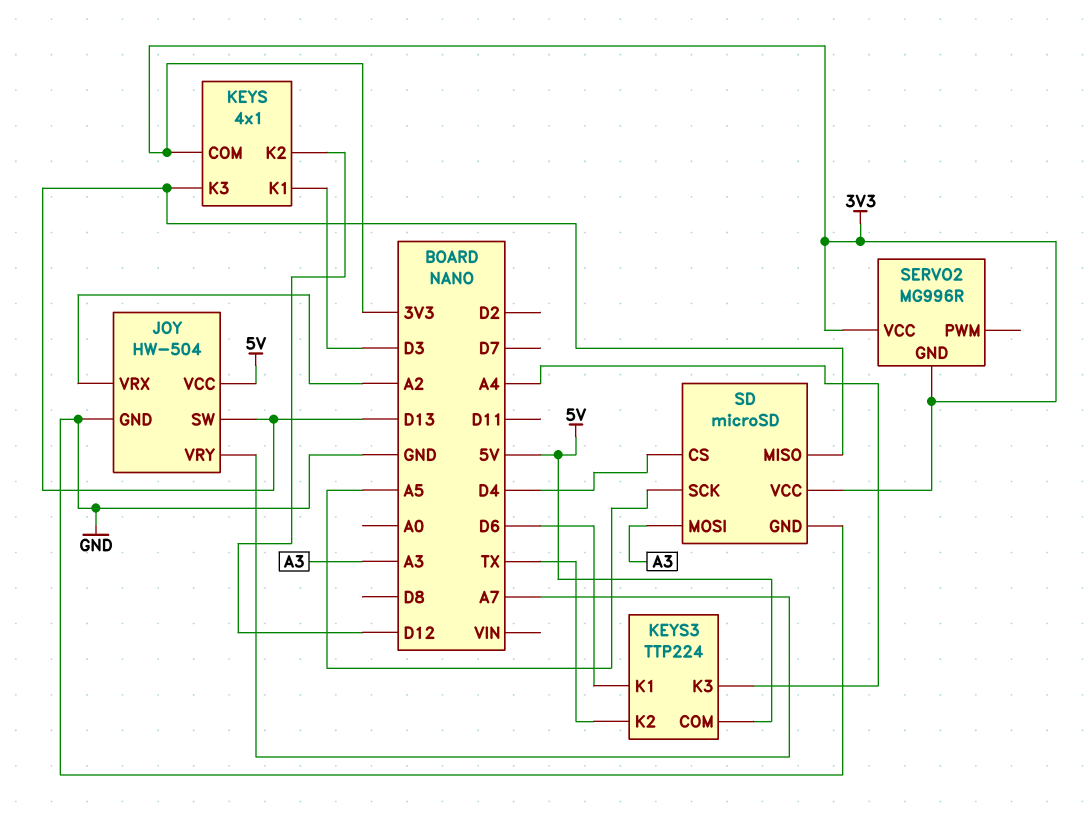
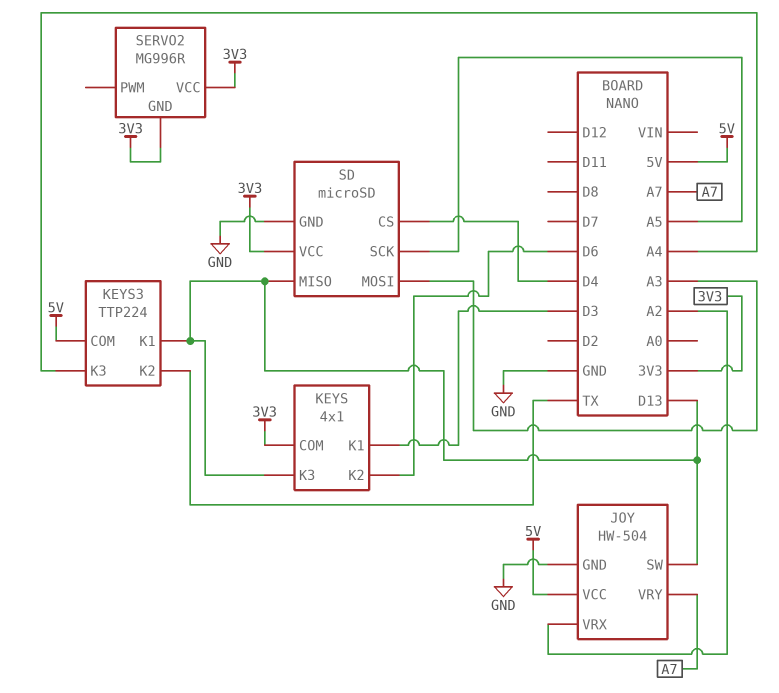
KEYS pin K2: D12 -> D6
KEYS3 pin K1: D6 -> D13

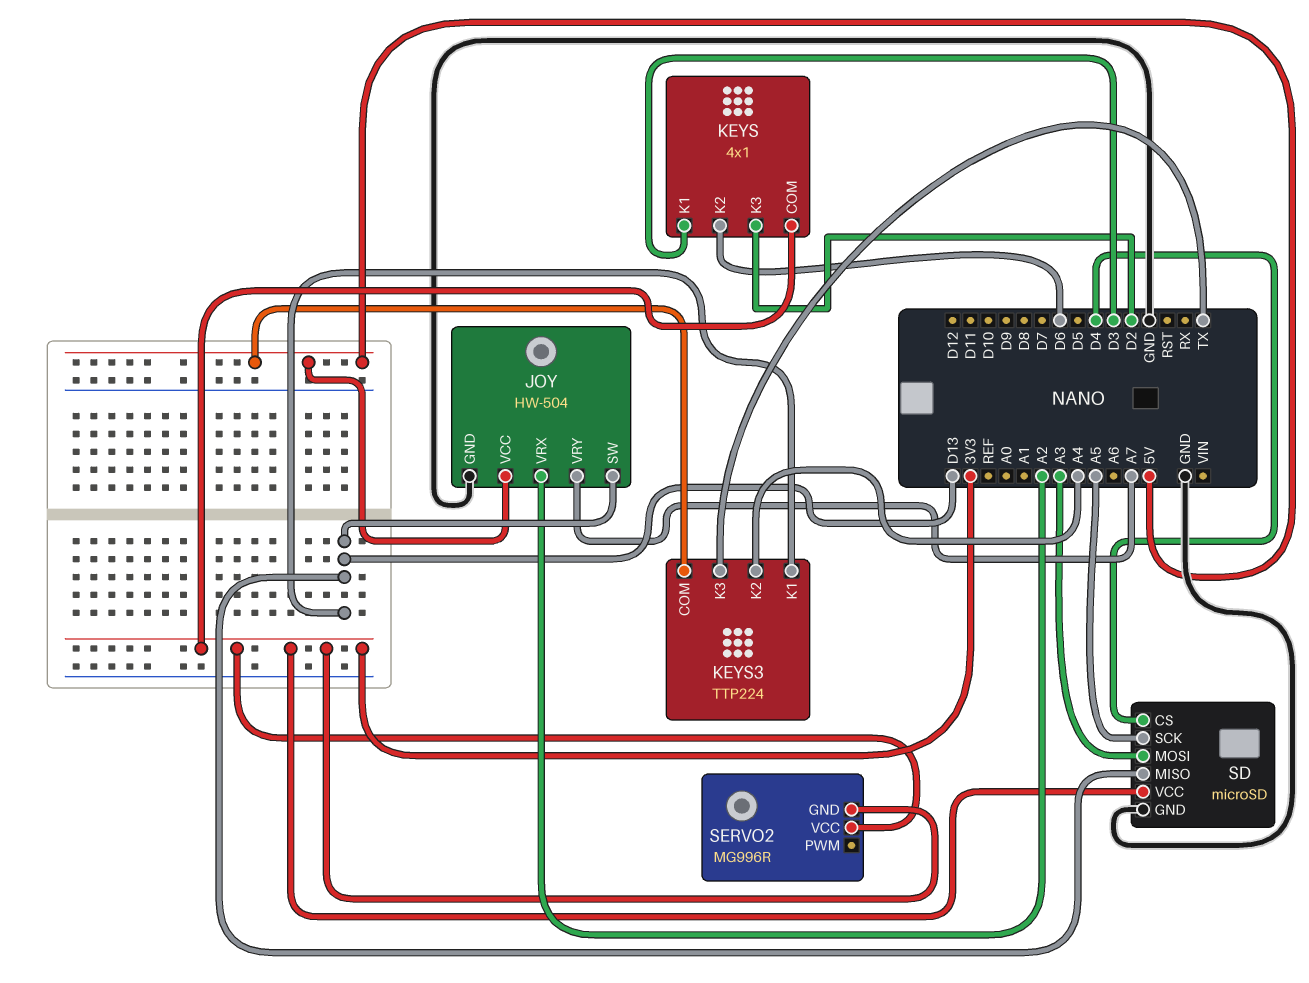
KEYS pin K3: D13 -> D2
KEYS3 pin K2: TX -> A4
KEYS3 pin K3: A4 -> TX

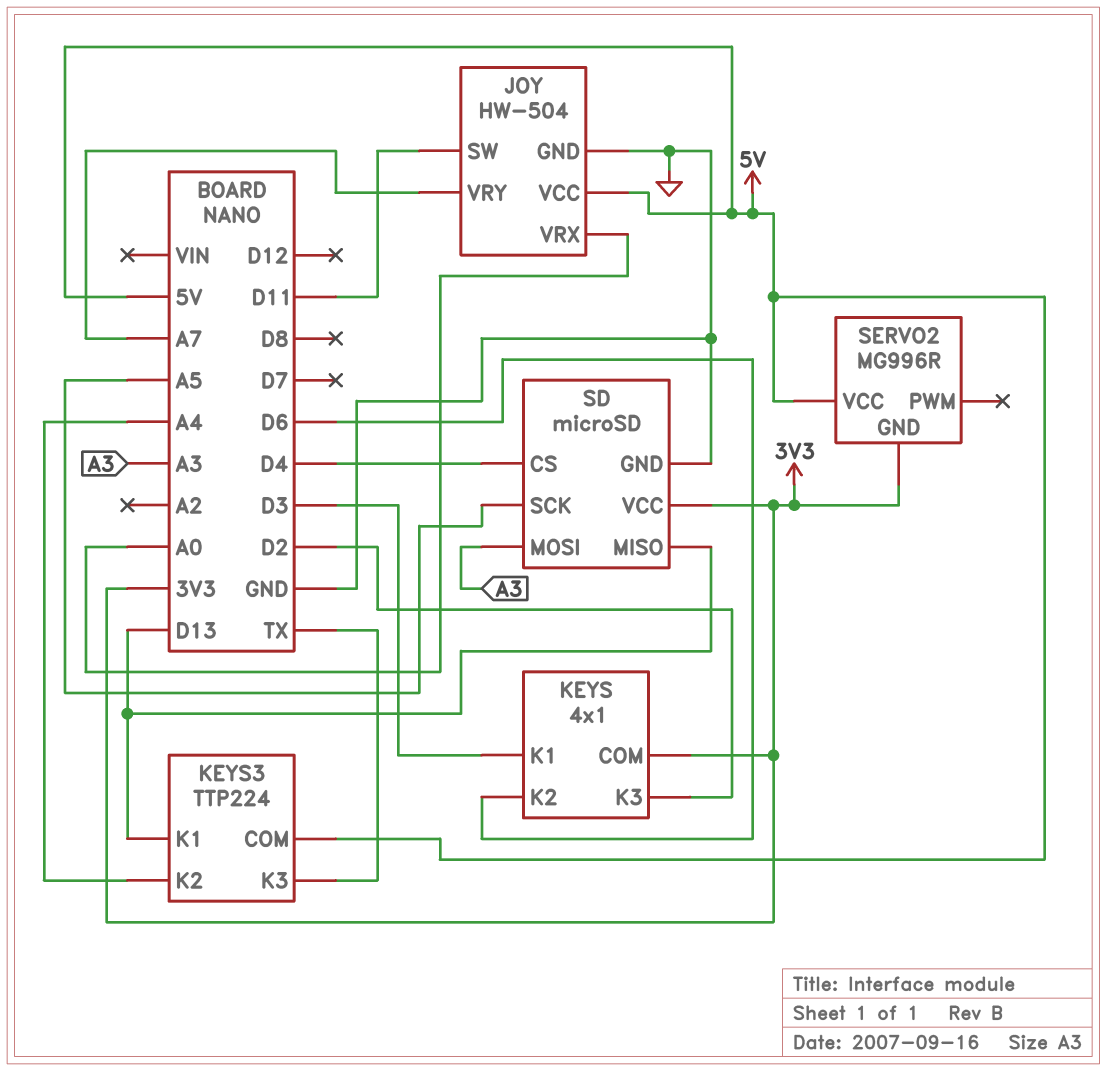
JOY pin SW: D13 -> D11
JOY pin VRX: A2 -> A0
SERVO2 pin VCC: 3V3 -> 5V

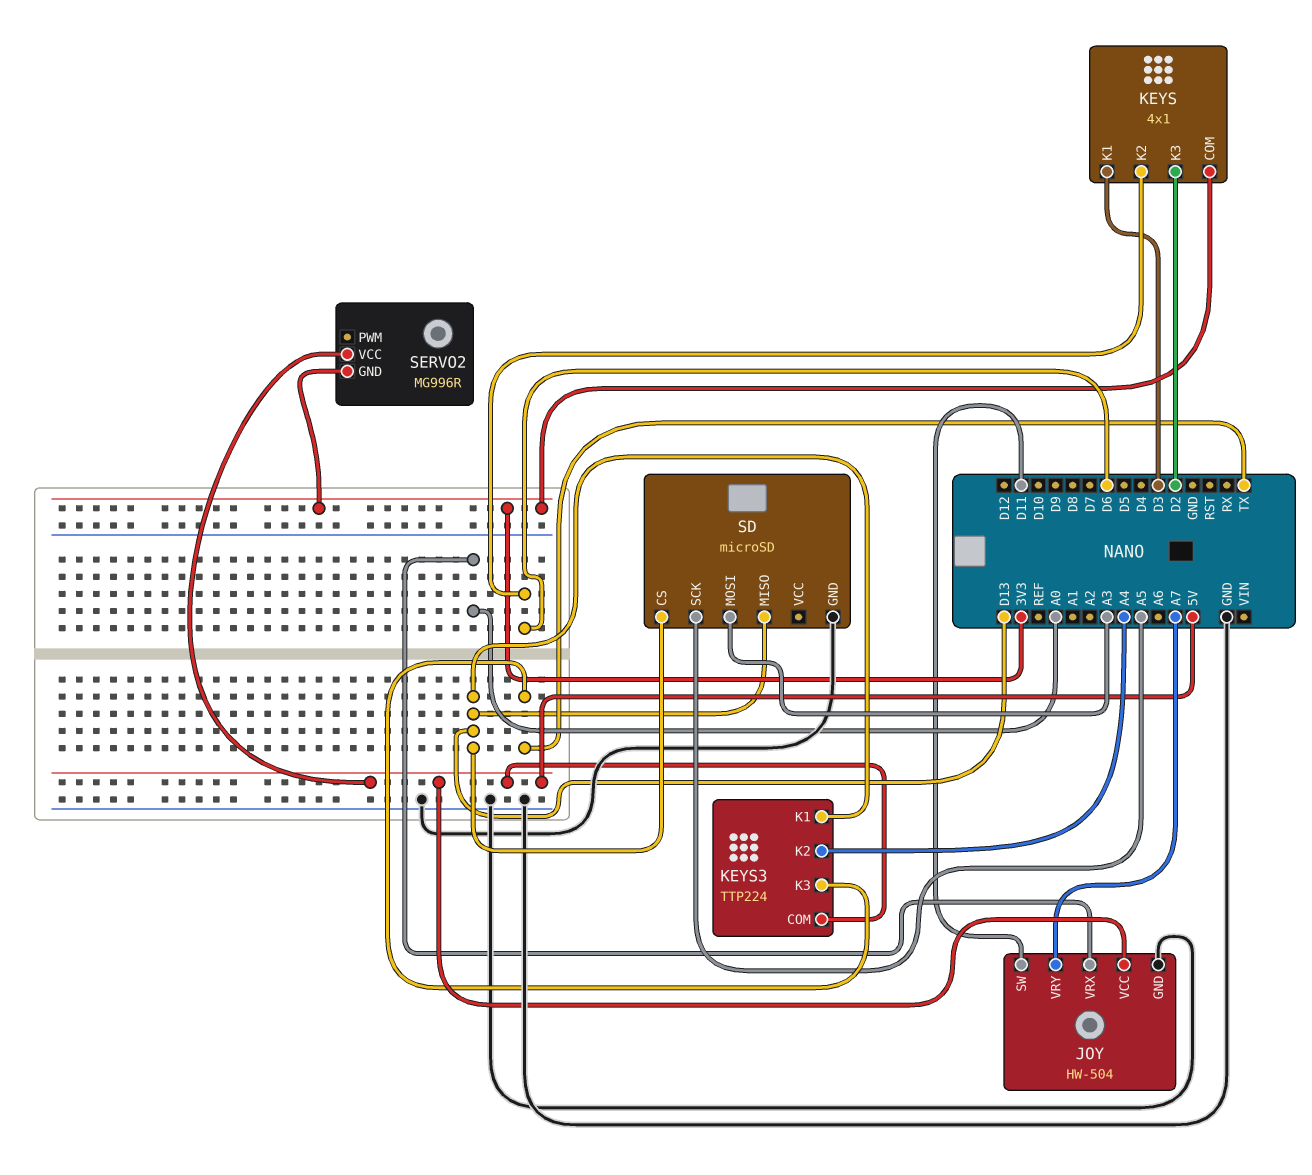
SD pin CS: D4 -> D13
SD pin VCC: 3V3 -> none

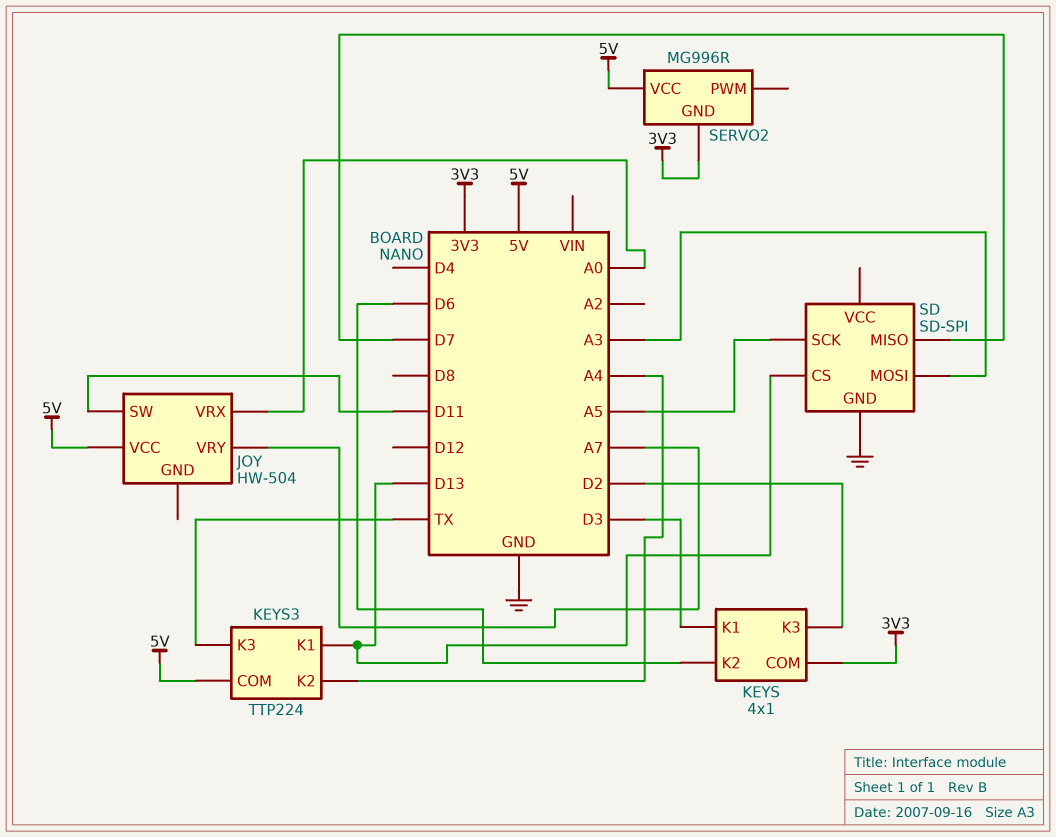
JOY pin GND: GND -> none
SD: microSD -> SD-SPI
SD pin MISO: D13 -> D7

